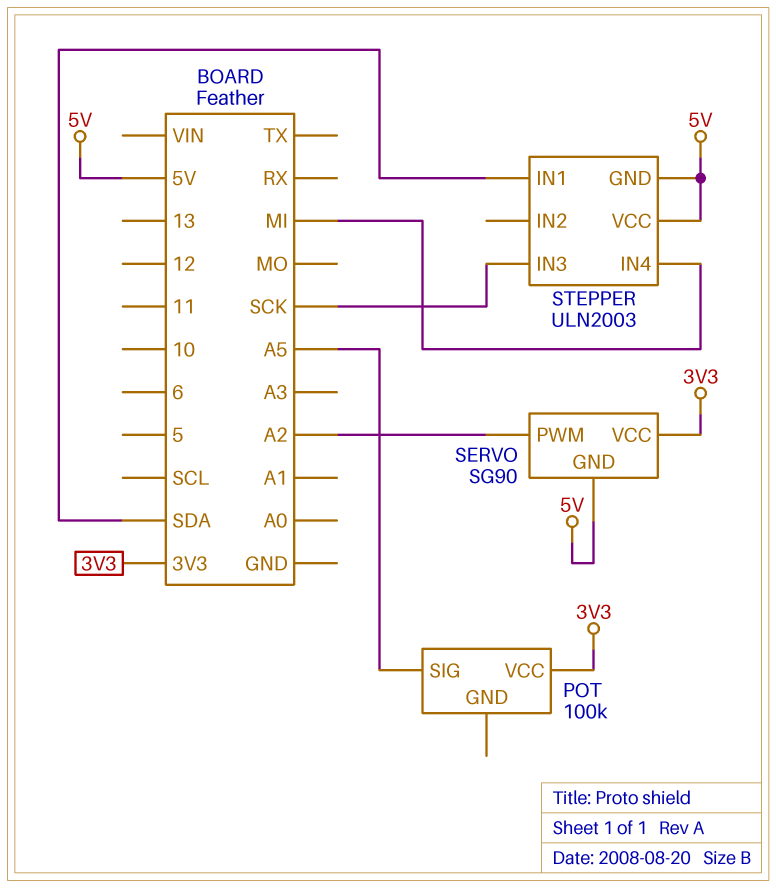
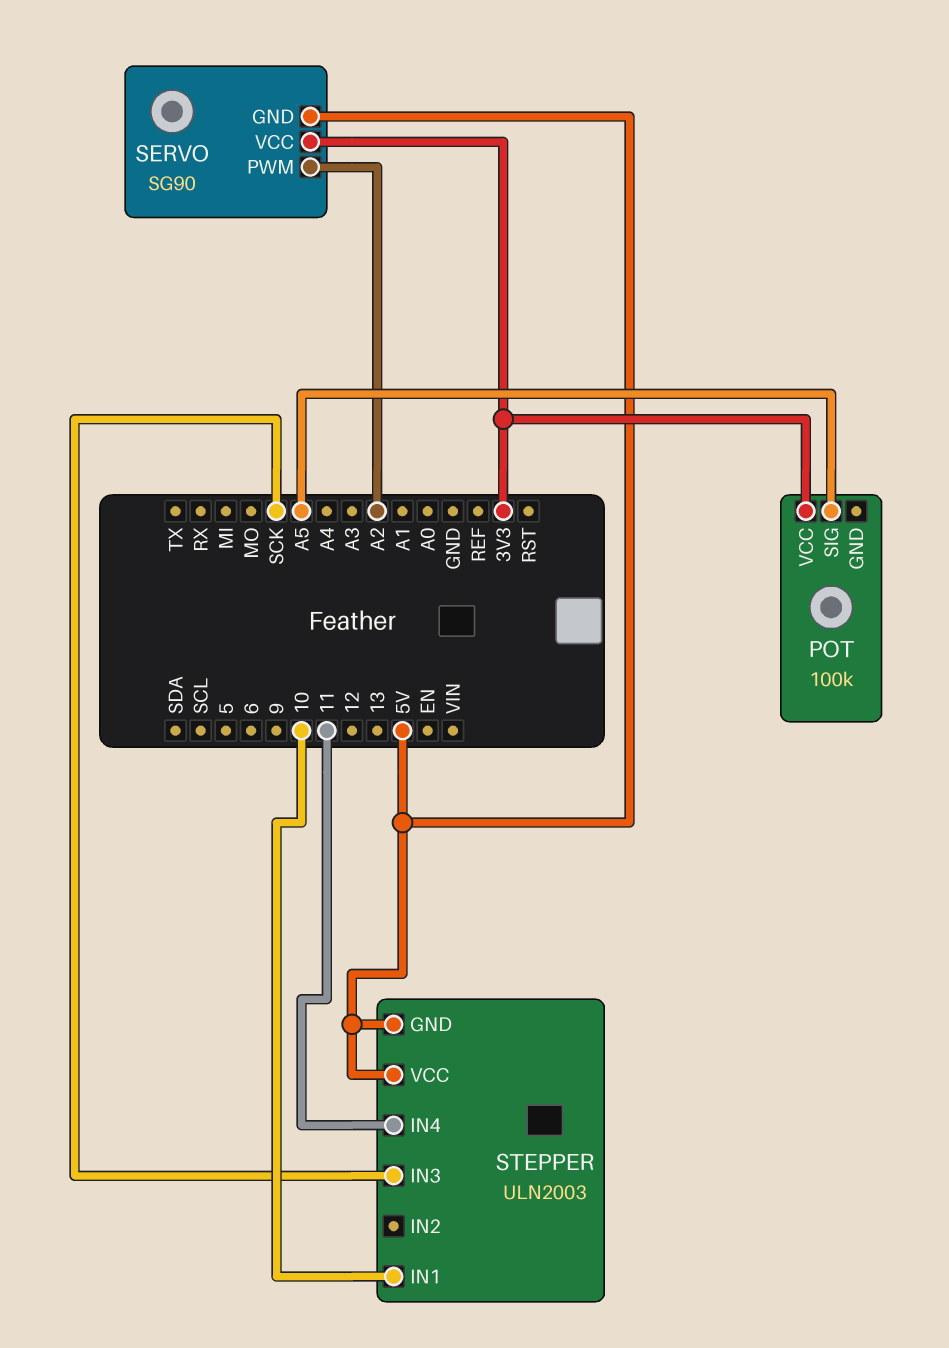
STEPPER pin IN1: SDA -> 10
STEPPER pin IN4: MI -> 11

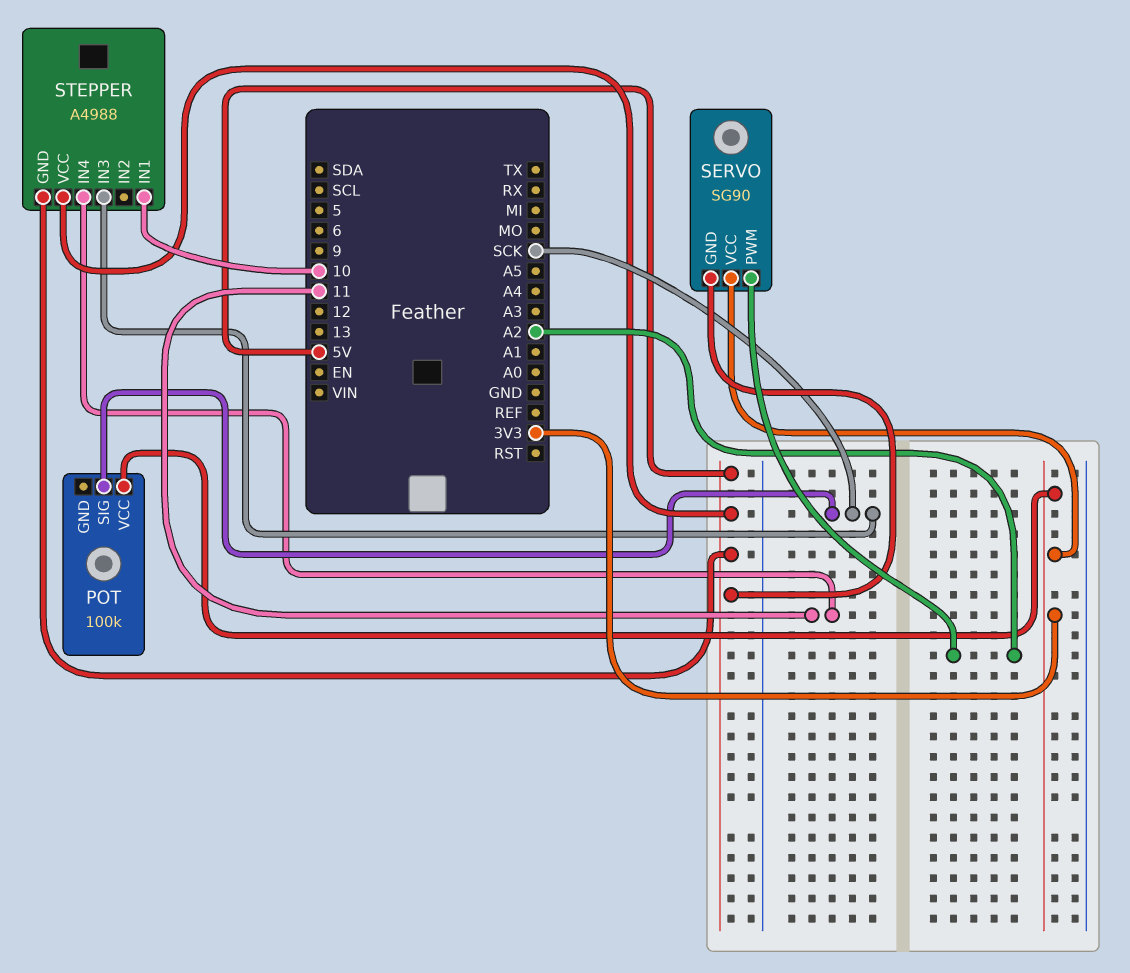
POT pin SIG: A5 -> SCK
STEPPER: ULN2003 -> A4988

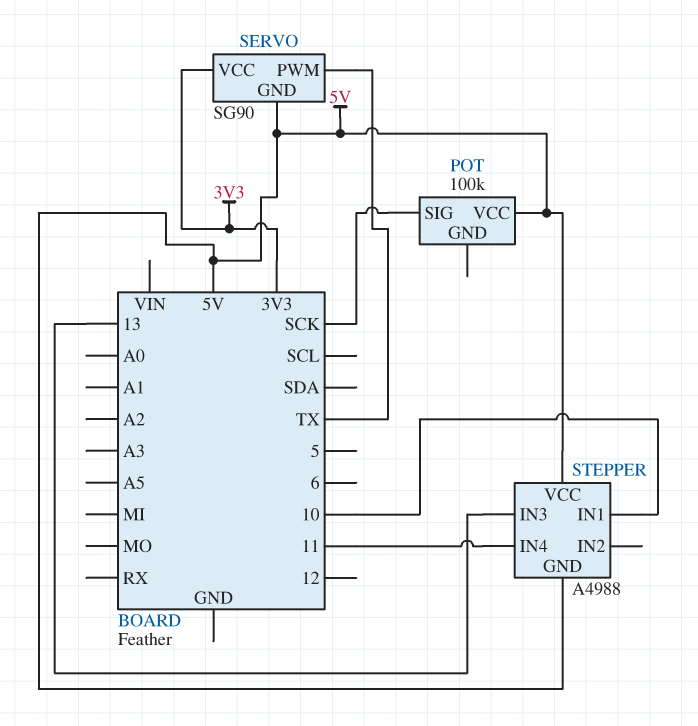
POT pin VCC: 3V3 -> 5V
SERVO pin PWM: A2 -> TX
STEPPER pin IN3: SCK -> 13

